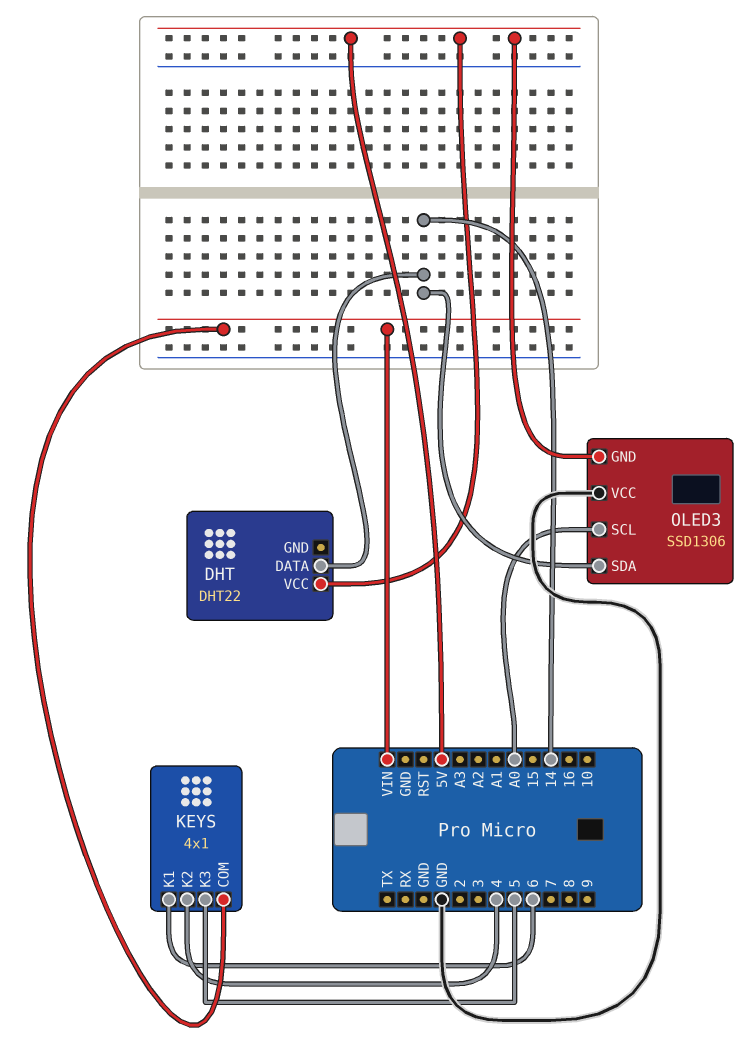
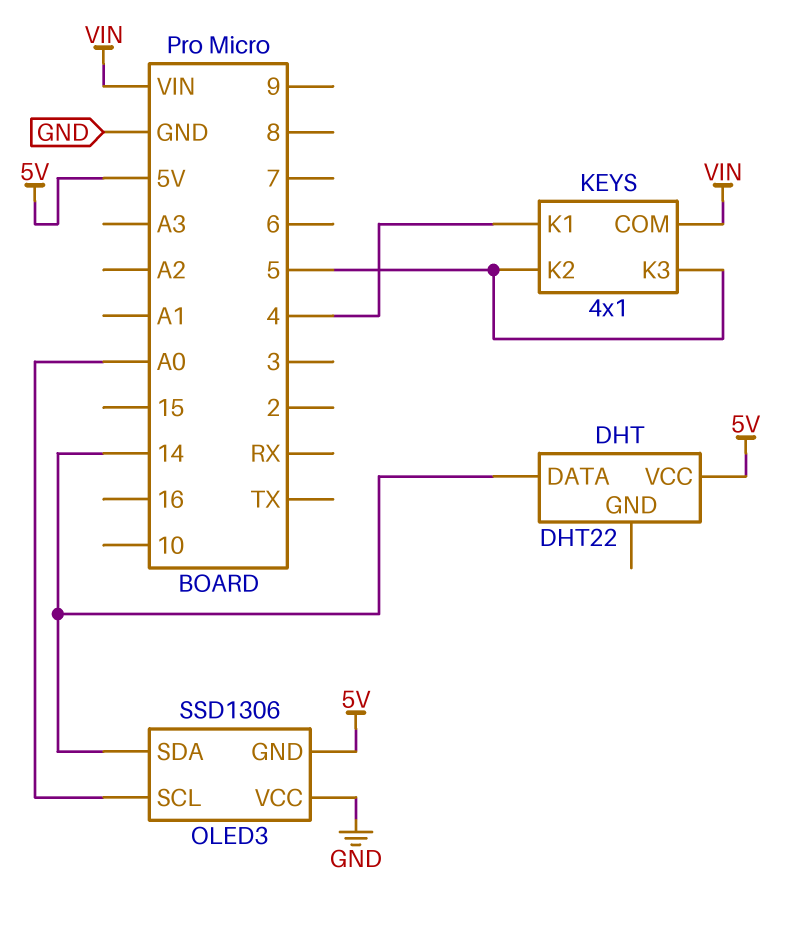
KEYS pin K1: 6 -> 4
KEYS pin K2: 4 -> 5

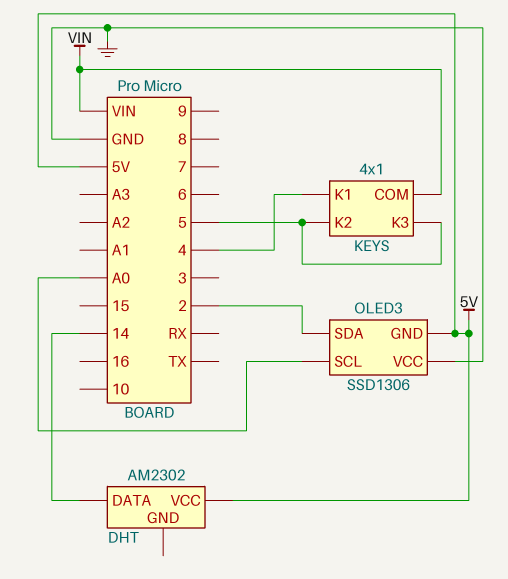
DHT: DHT22 -> AM2302
OLED3 pin SDA: 14 -> 2

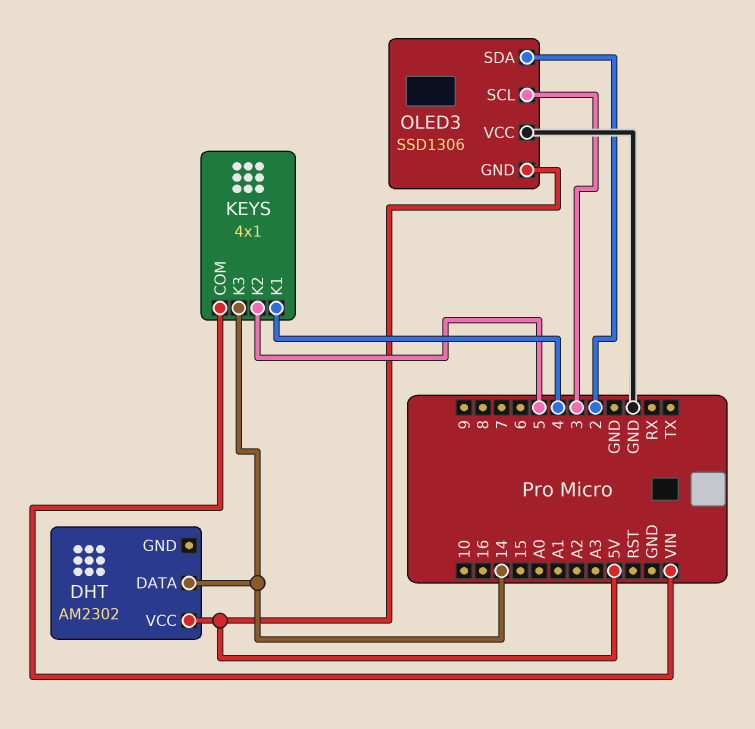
KEYS pin K3: 5 -> 14
OLED3 pin SCL: A0 -> 3

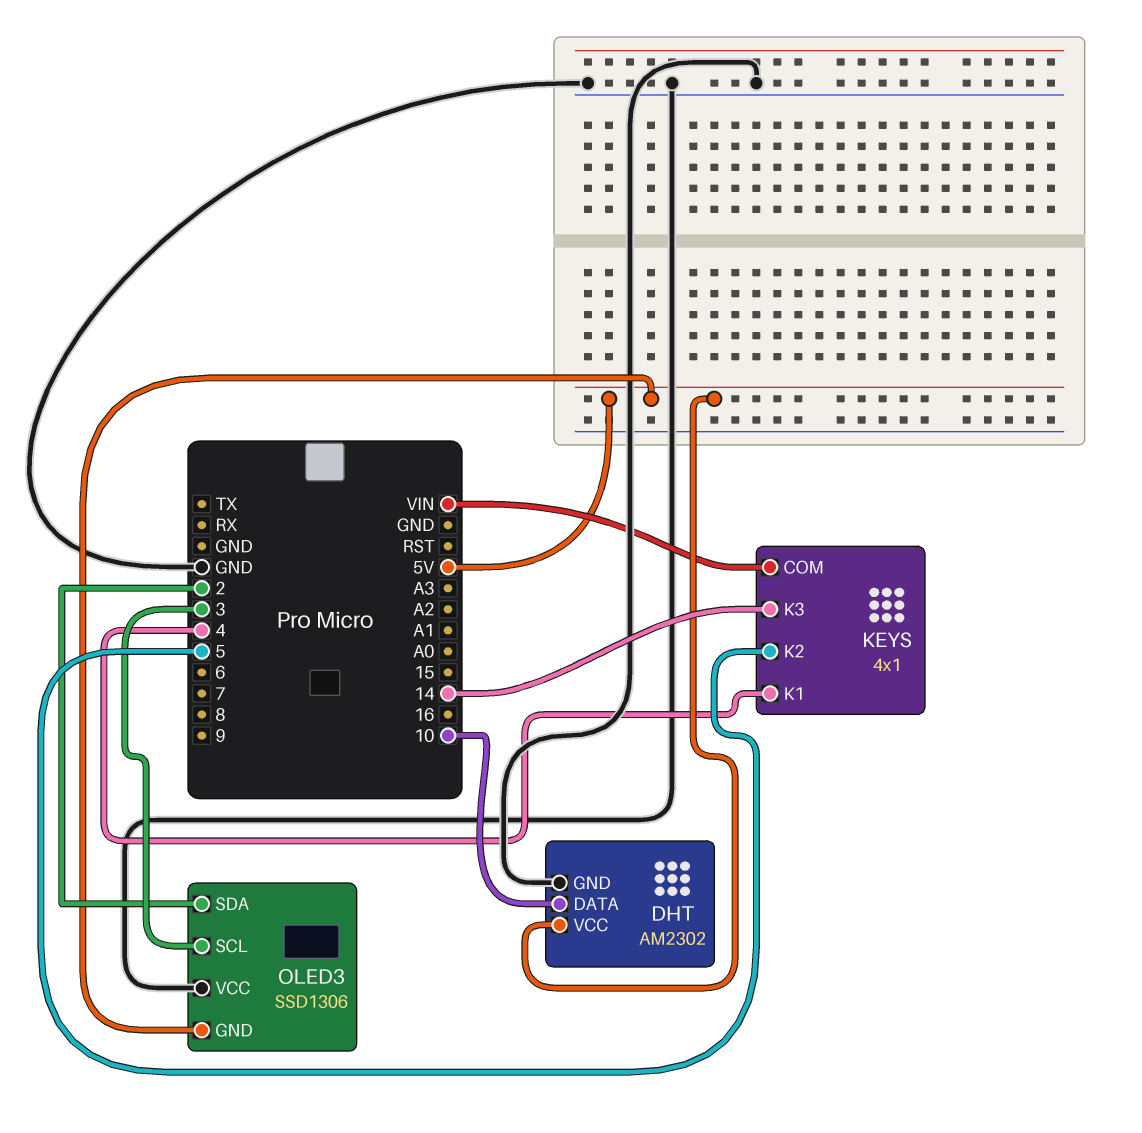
DHT pin DATA: 14 -> 10
DHT pin GND: none -> GND

